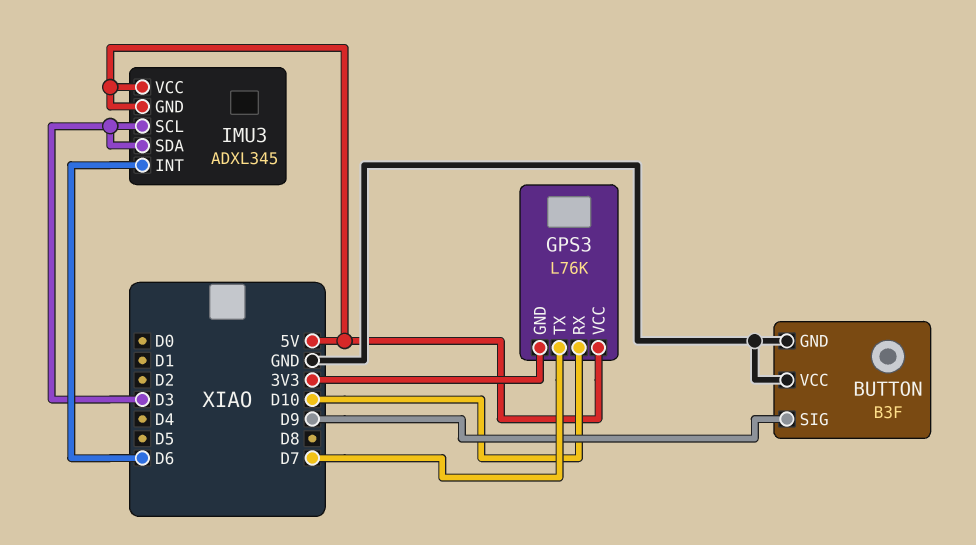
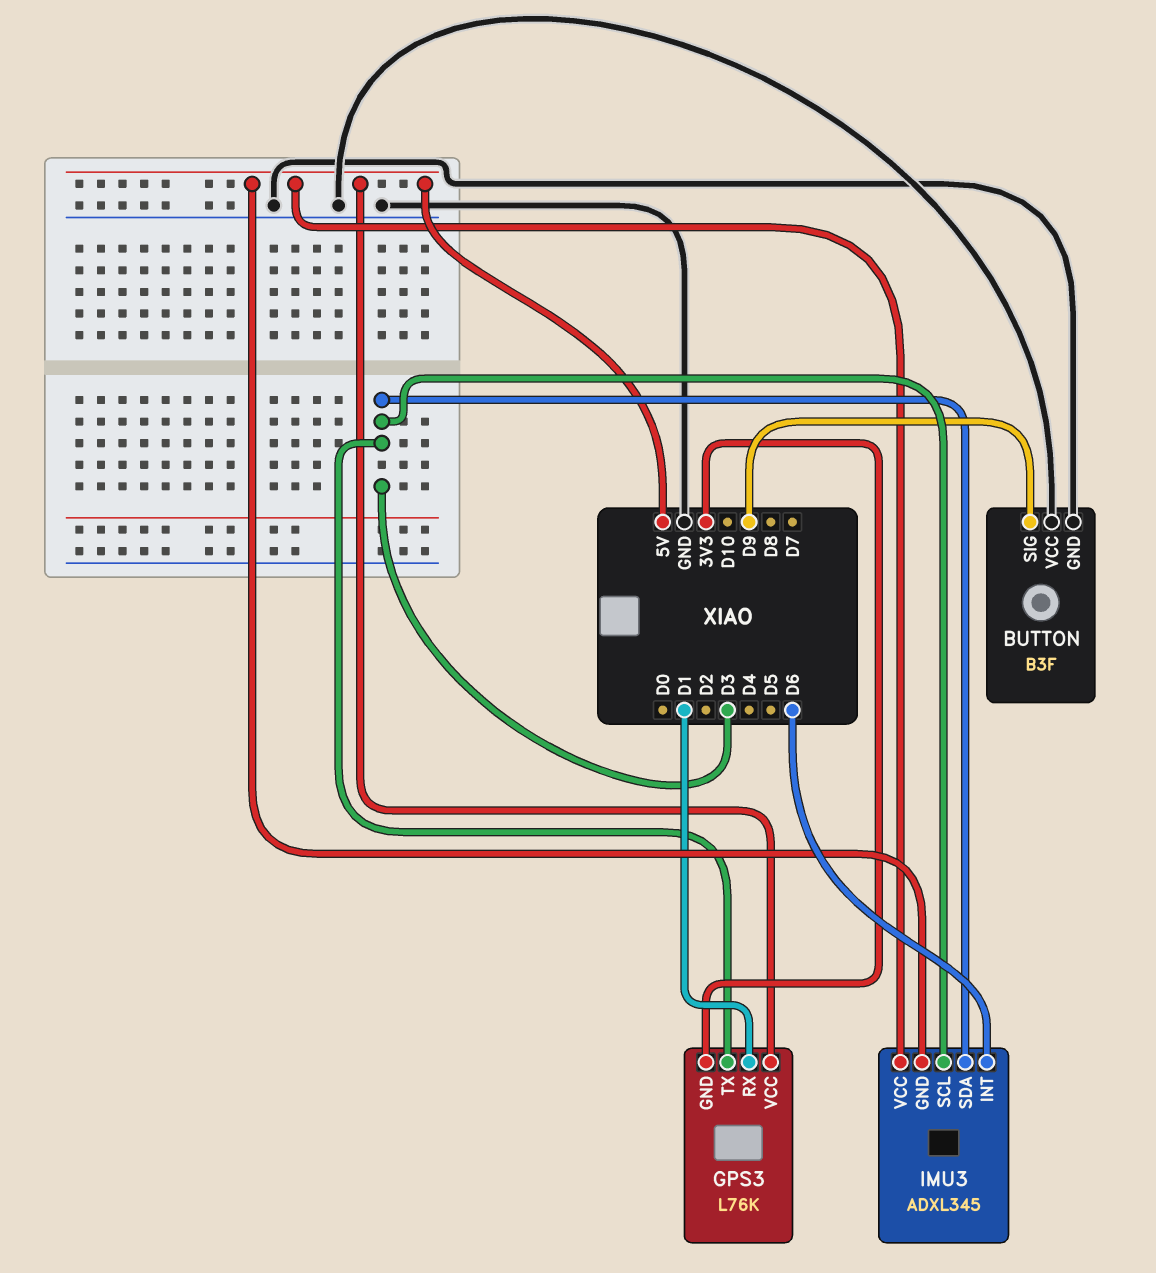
GPS3 pin RX: D10 -> D1
GPS3 pin TX: D7 -> D3

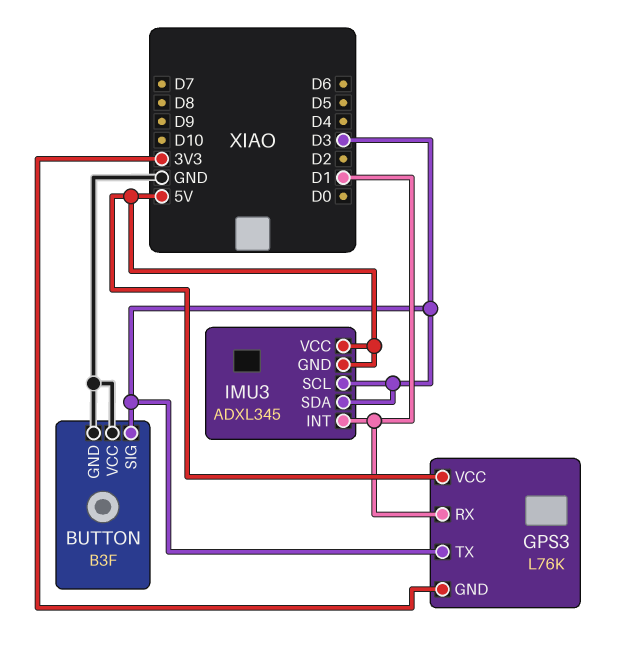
BUTTON pin SIG: D9 -> D3
IMU3 pin INT: D6 -> D1

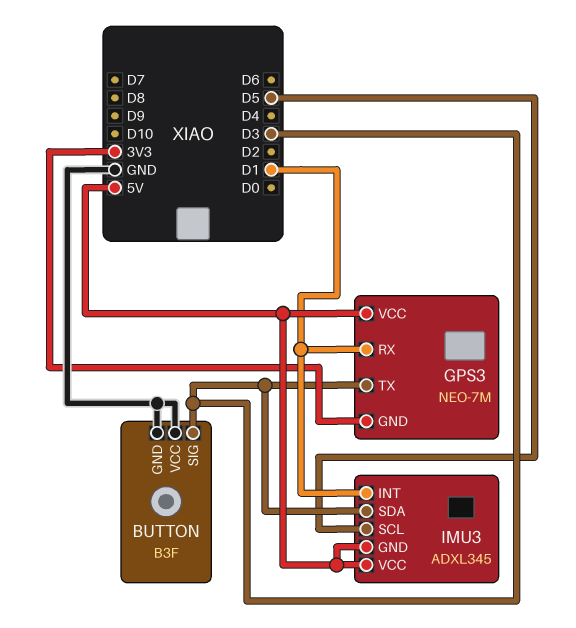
GPS3: L76K -> NEO-7M
IMU3 pin SCL: D3 -> D5

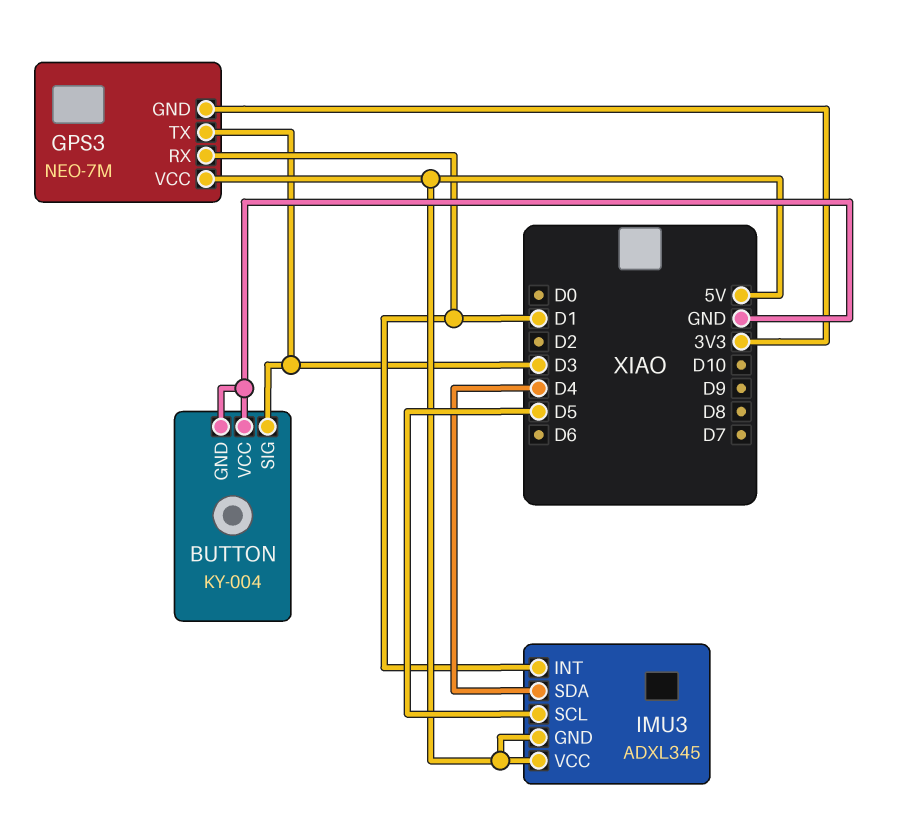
BUTTON: B3F -> KY-004
IMU3 pin SDA: D3 -> D4

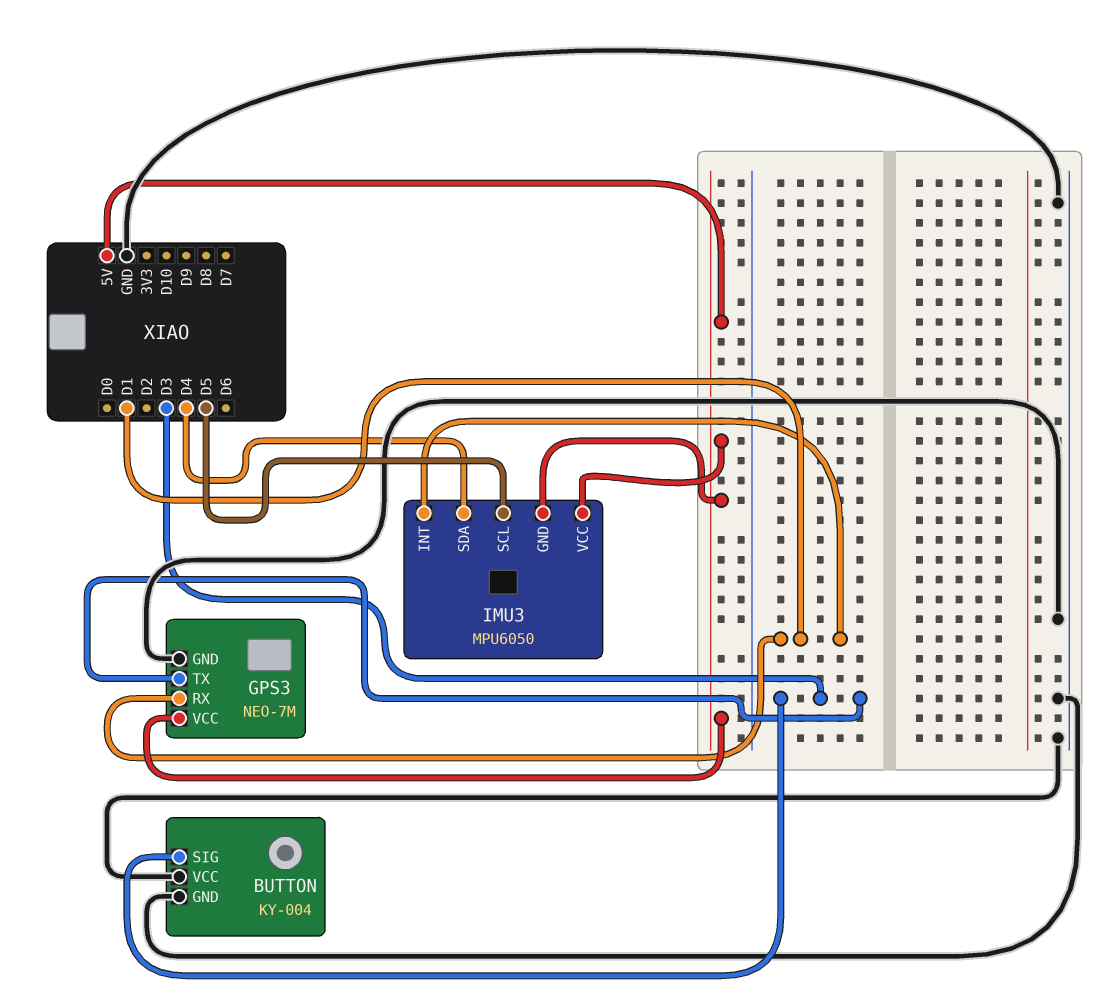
GPS3 pin GND: 3V3 -> GND
IMU3: ADXL345 -> MPU6050

